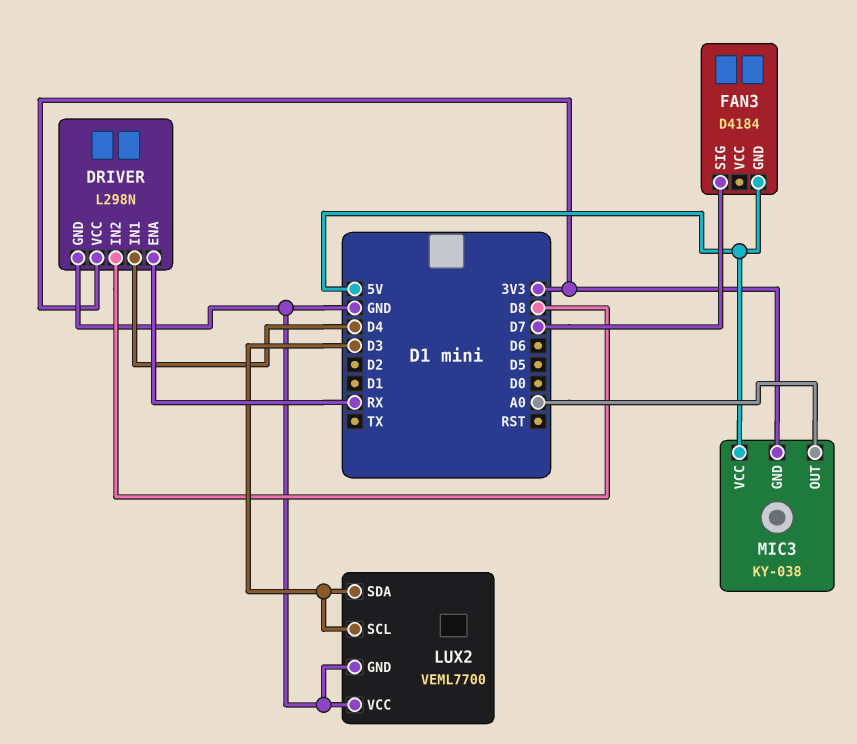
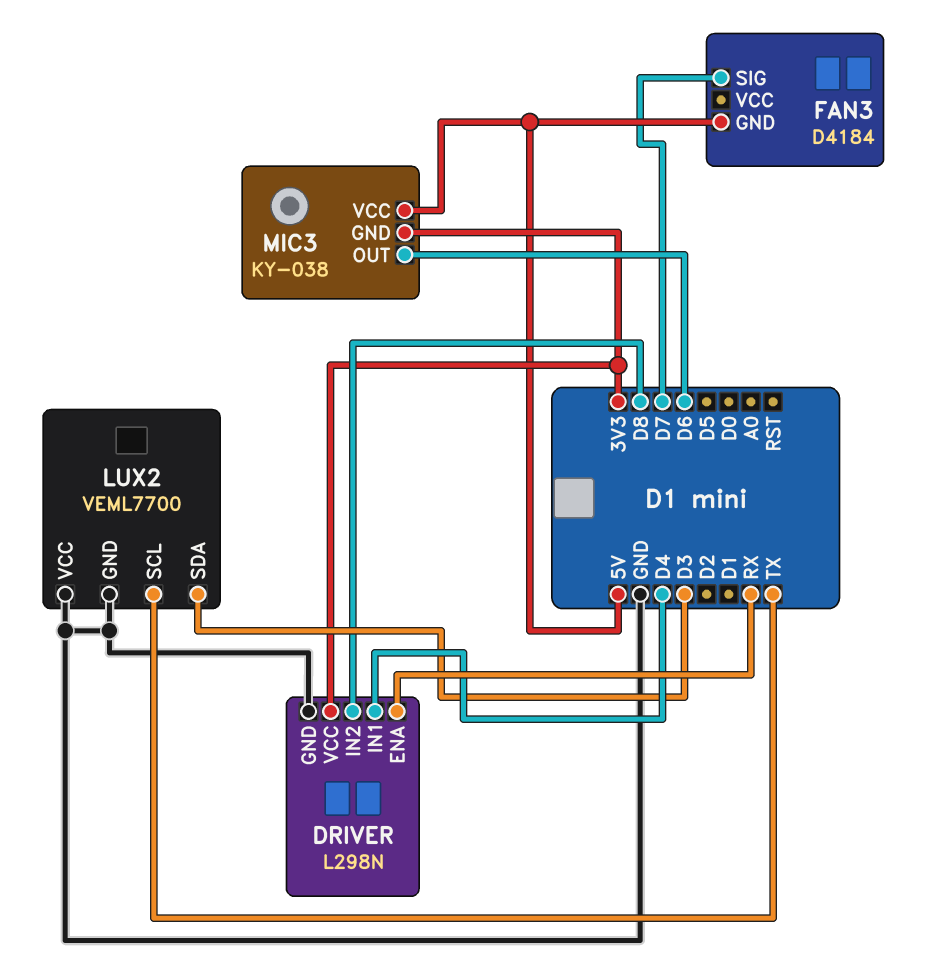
LUX2 pin SCL: D3 -> TX
MIC3 pin OUT: A0 -> D6

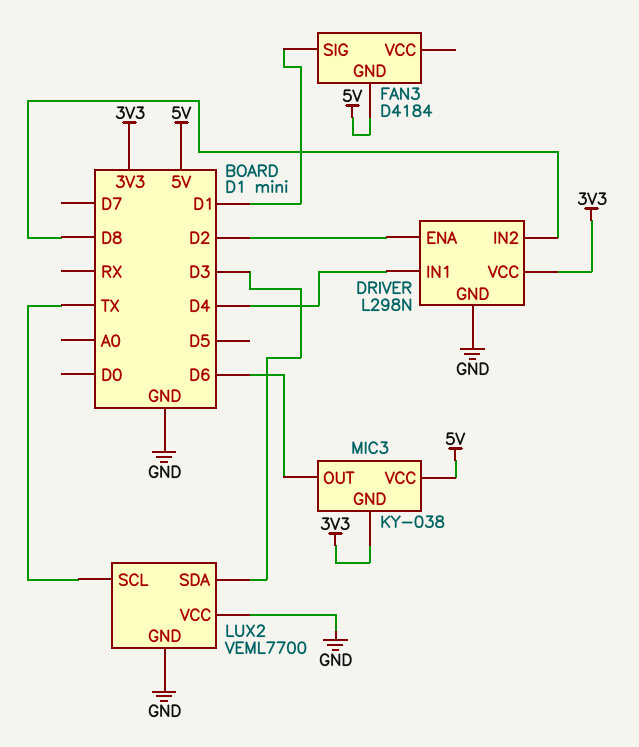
DRIVER pin ENA: RX -> D2
FAN3 pin SIG: D7 -> D1

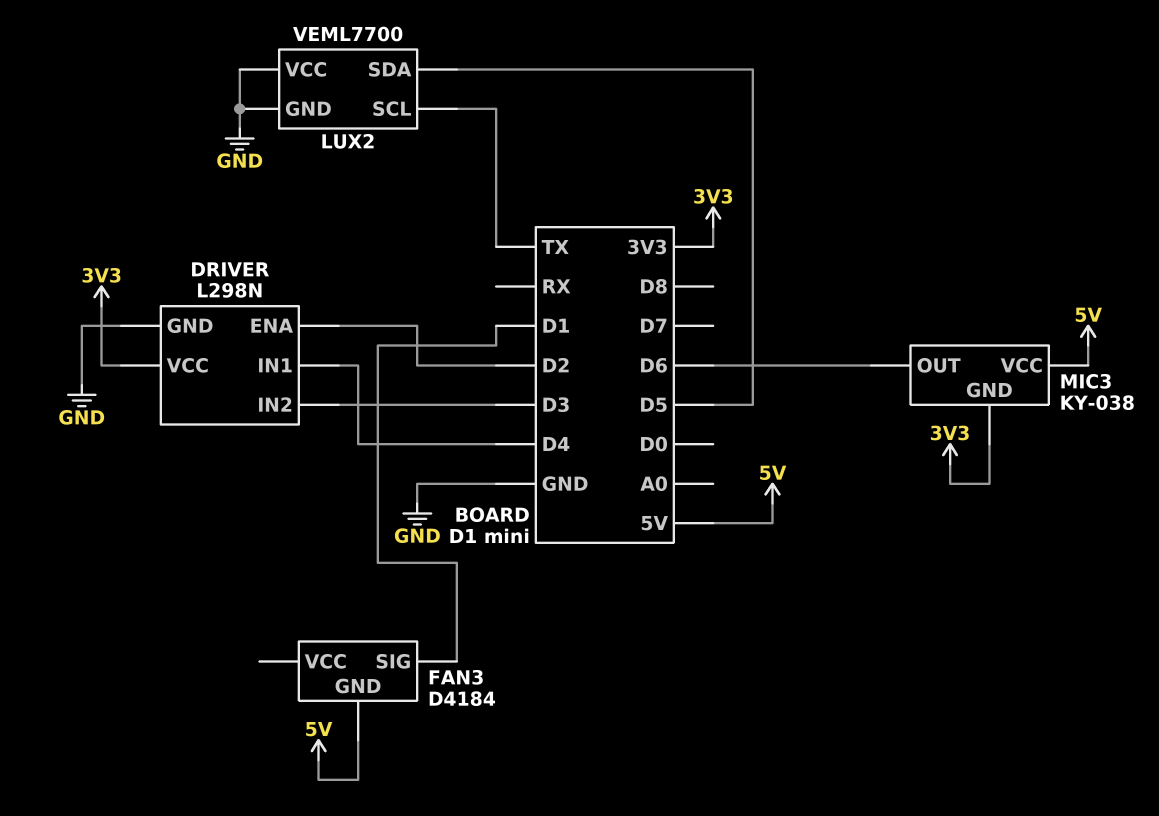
DRIVER pin IN2: D8 -> D3
LUX2 pin SDA: D3 -> D5

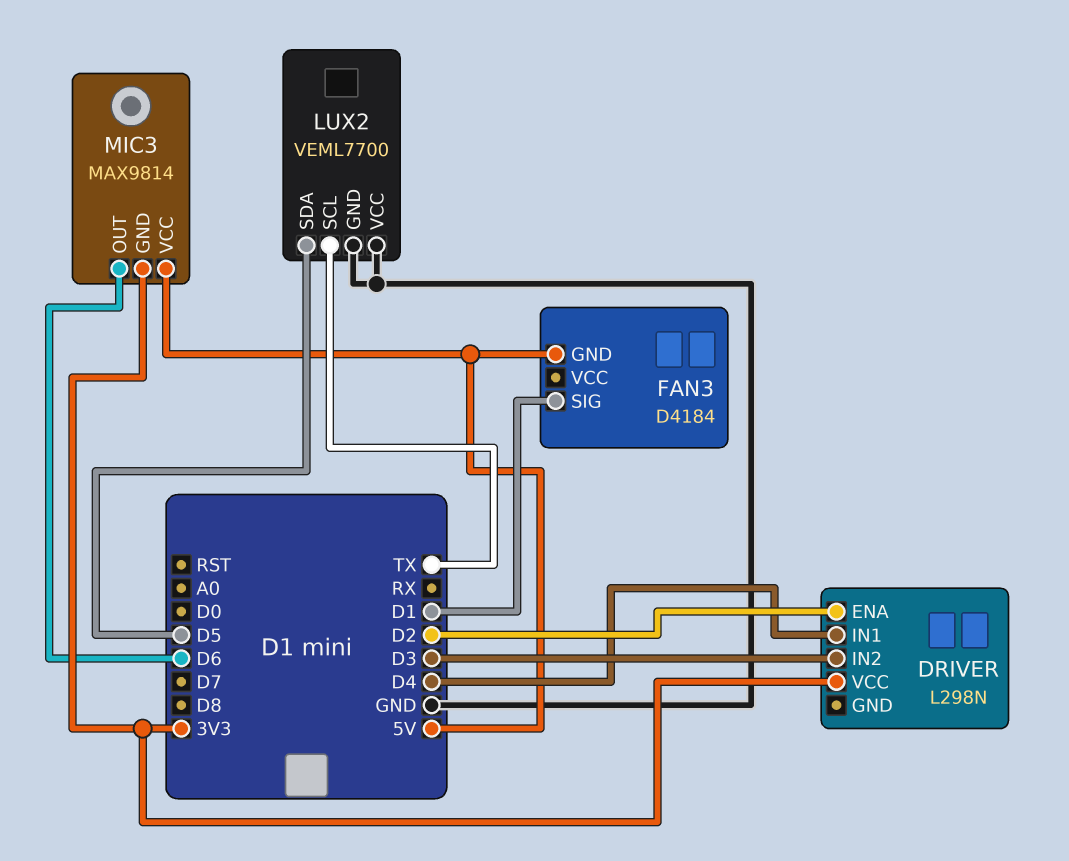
DRIVER pin GND: GND -> none
MIC3: KY-038 -> MAX9814

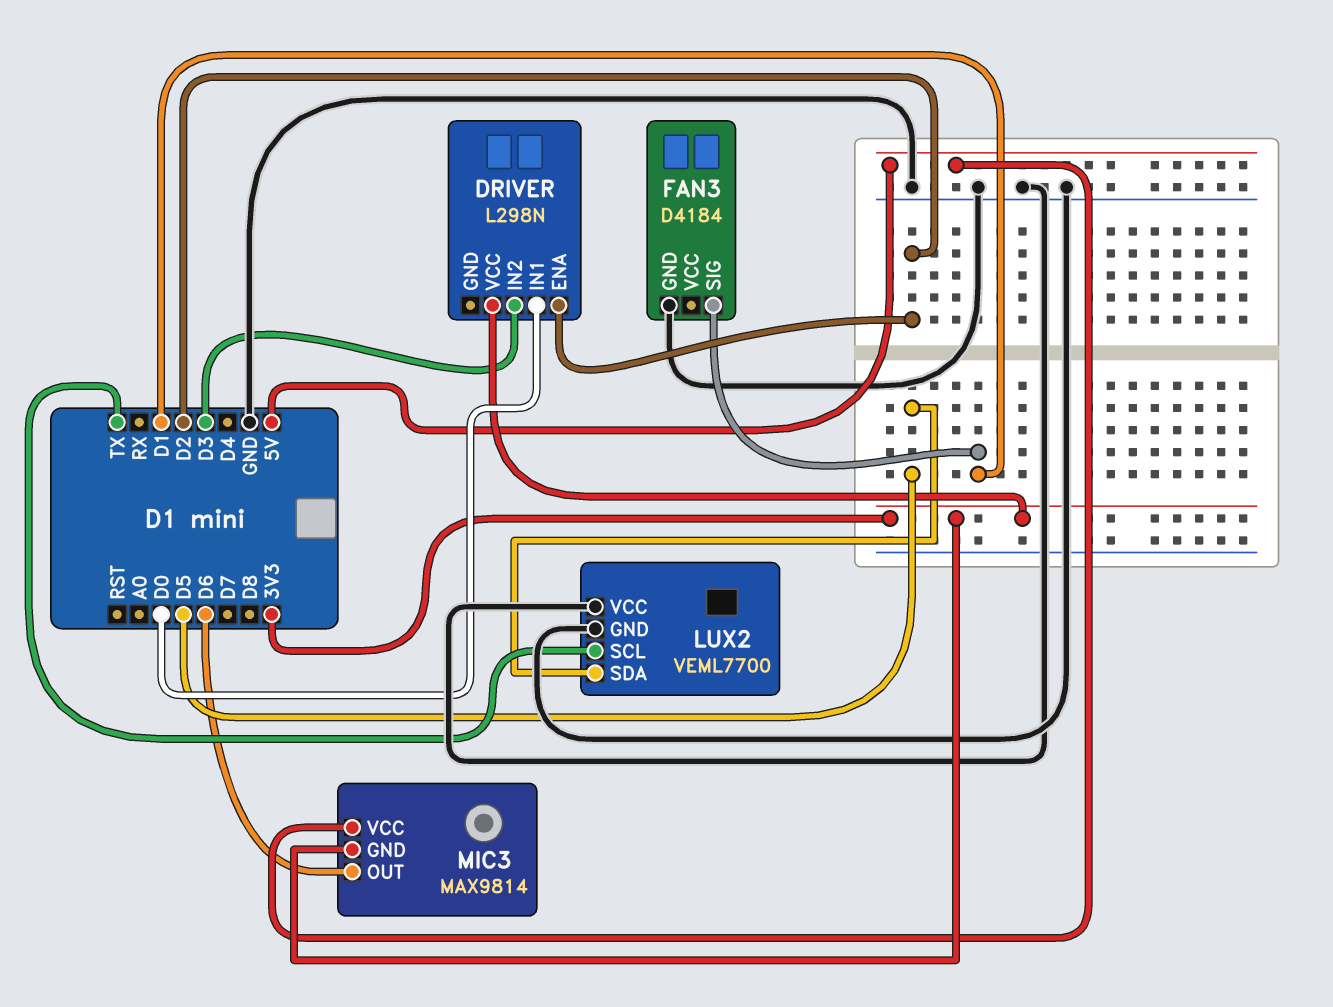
DRIVER pin IN1: D4 -> D0
FAN3 pin GND: 5V -> GND

